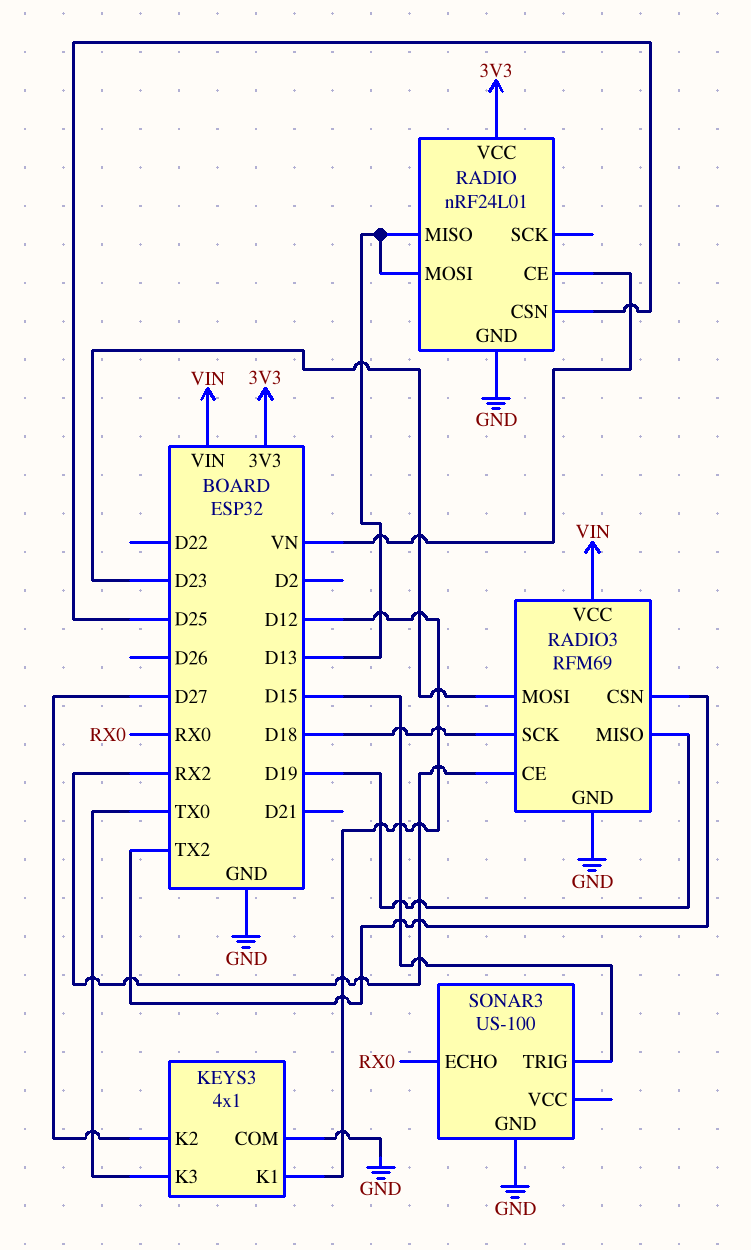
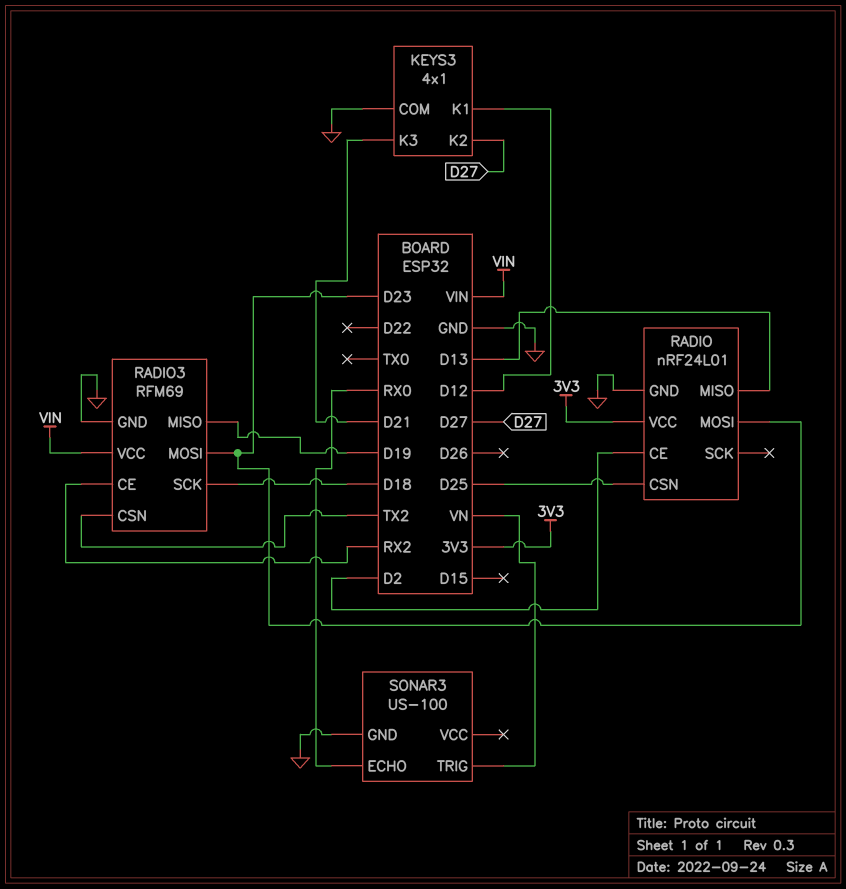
KEYS3 pin K3: TX0 -> D21
RADIO pin CE: VN -> D2
RADIO pin MOSI: D13 -> D23
SONAR3 pin TRIG: D15 -> VN

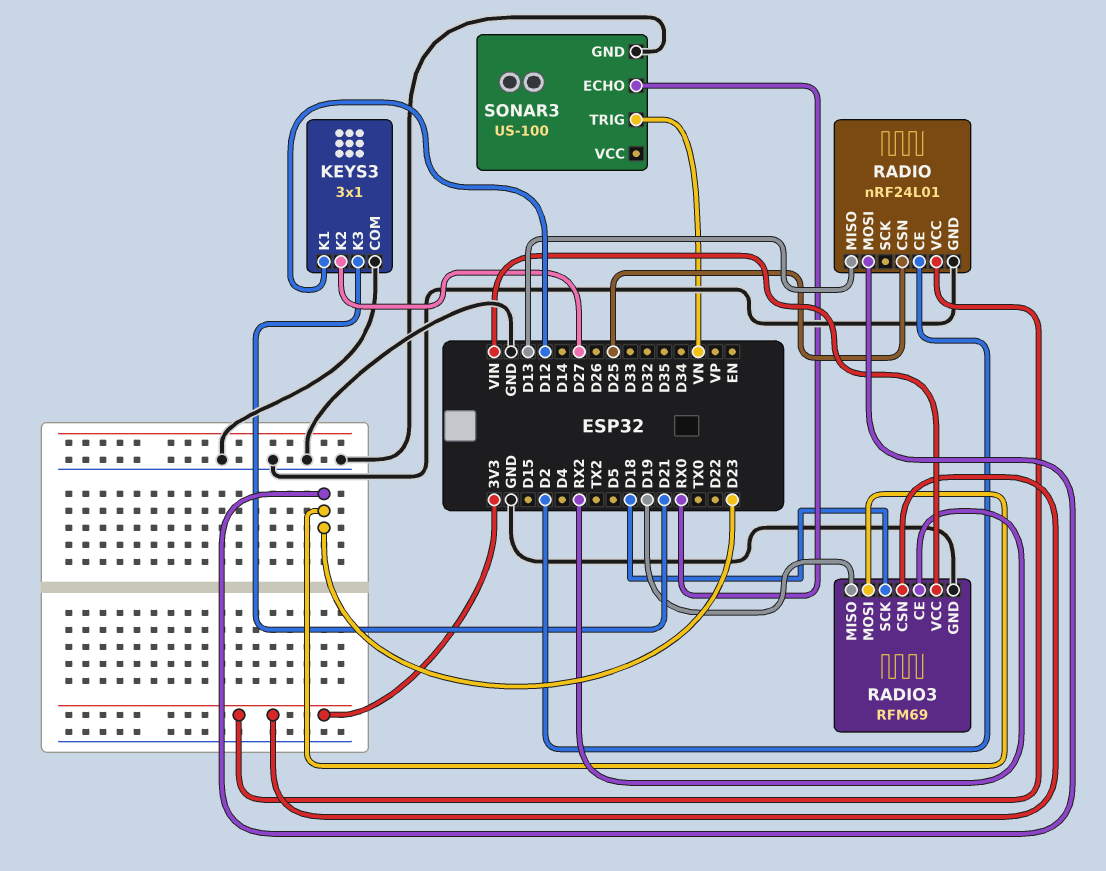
KEYS3: 4x1 -> 3x1
RADIO3 pin CSN: TX2 -> 3V3

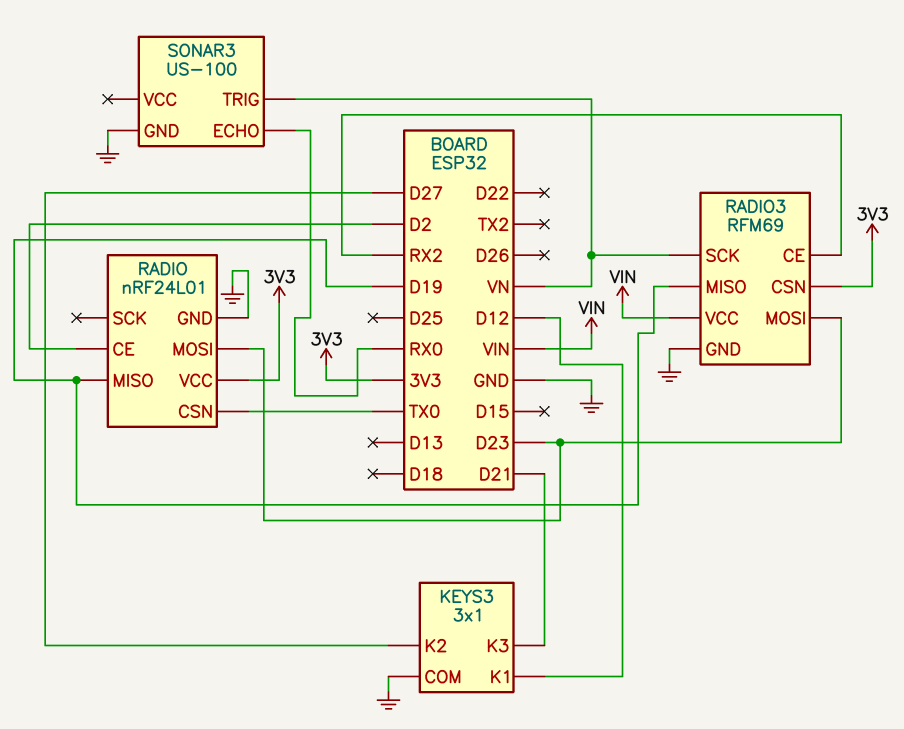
RADIO pin CSN: D25 -> TX0
RADIO pin MISO: D13 -> D19
RADIO3 pin SCK: D18 -> VN

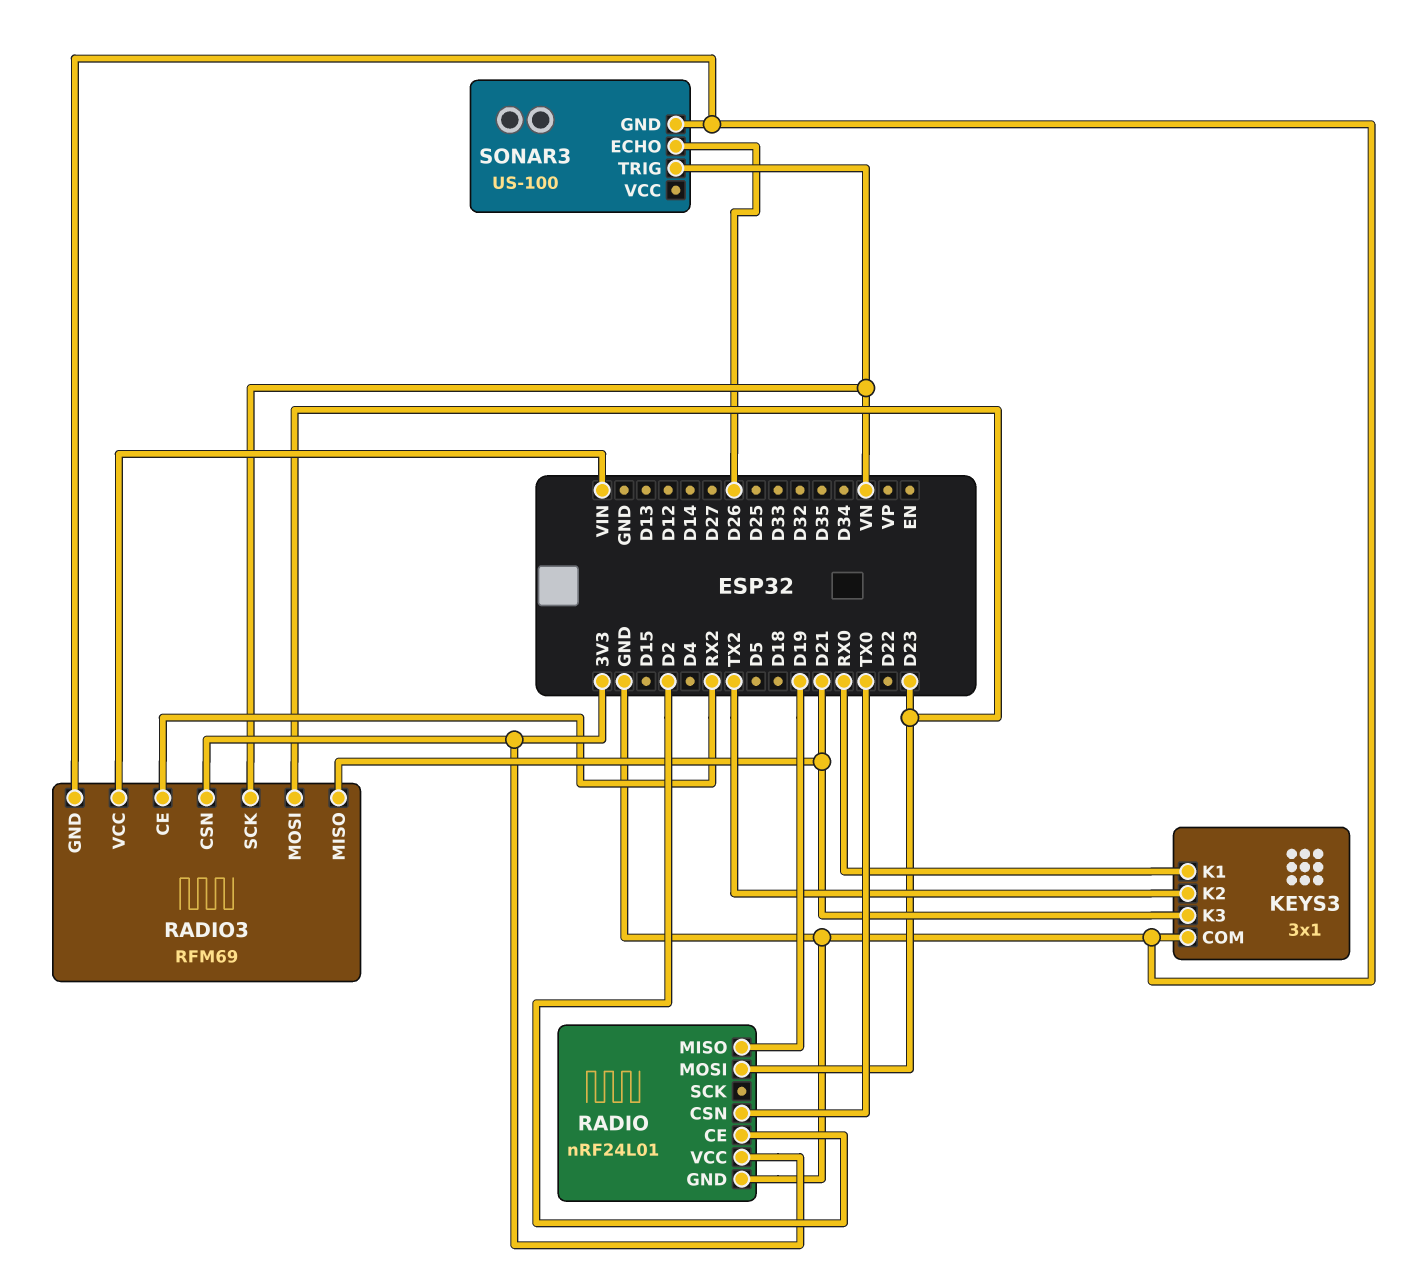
KEYS3 pin K1: D12 -> RX0
KEYS3 pin K2: D27 -> TX2
RADIO3 pin MISO: D19 -> D21
SONAR3 pin ECHO: RX0 -> D26

